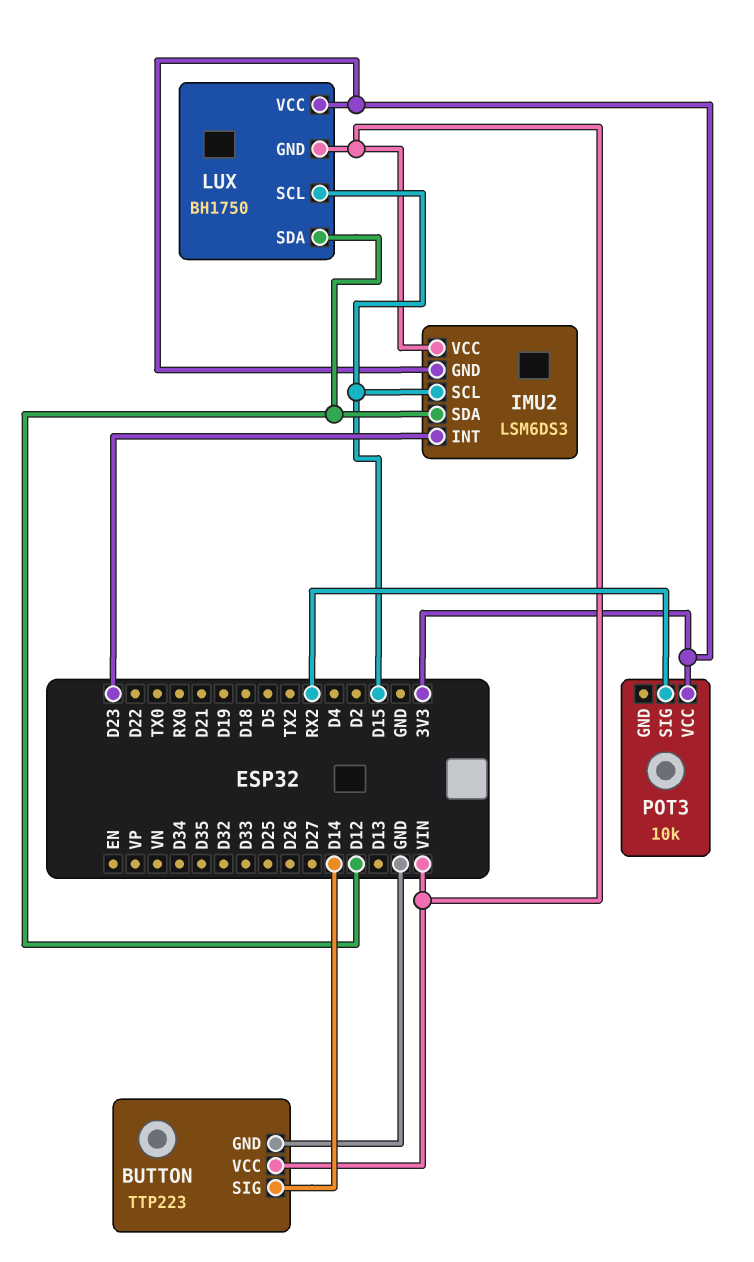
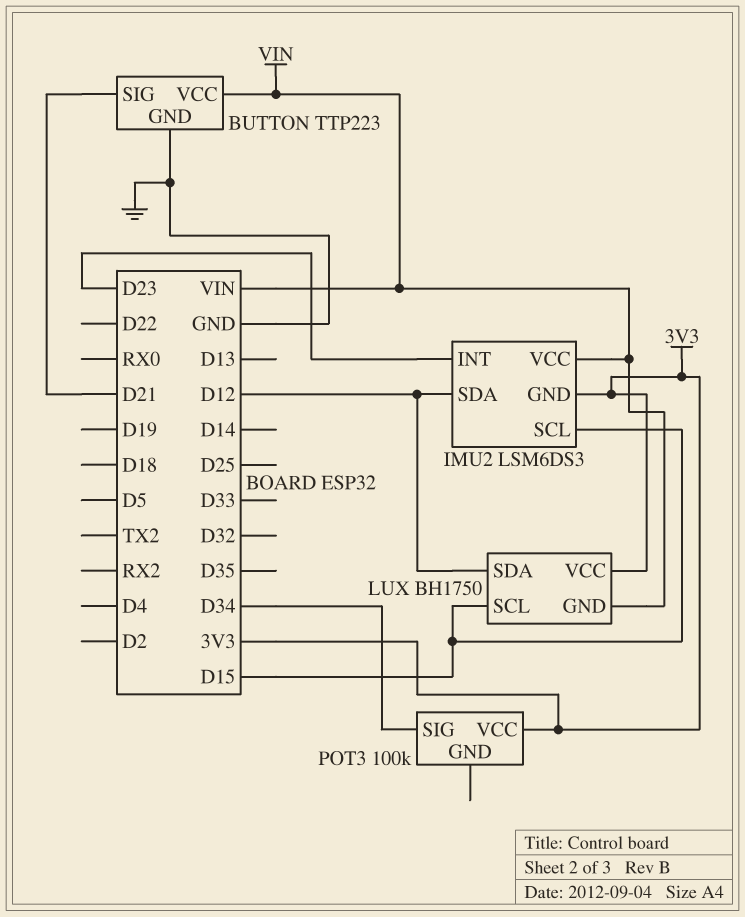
BUTTON pin SIG: D14 -> D21
POT3: 10k -> 100k
POT3 pin SIG: RX2 -> D34

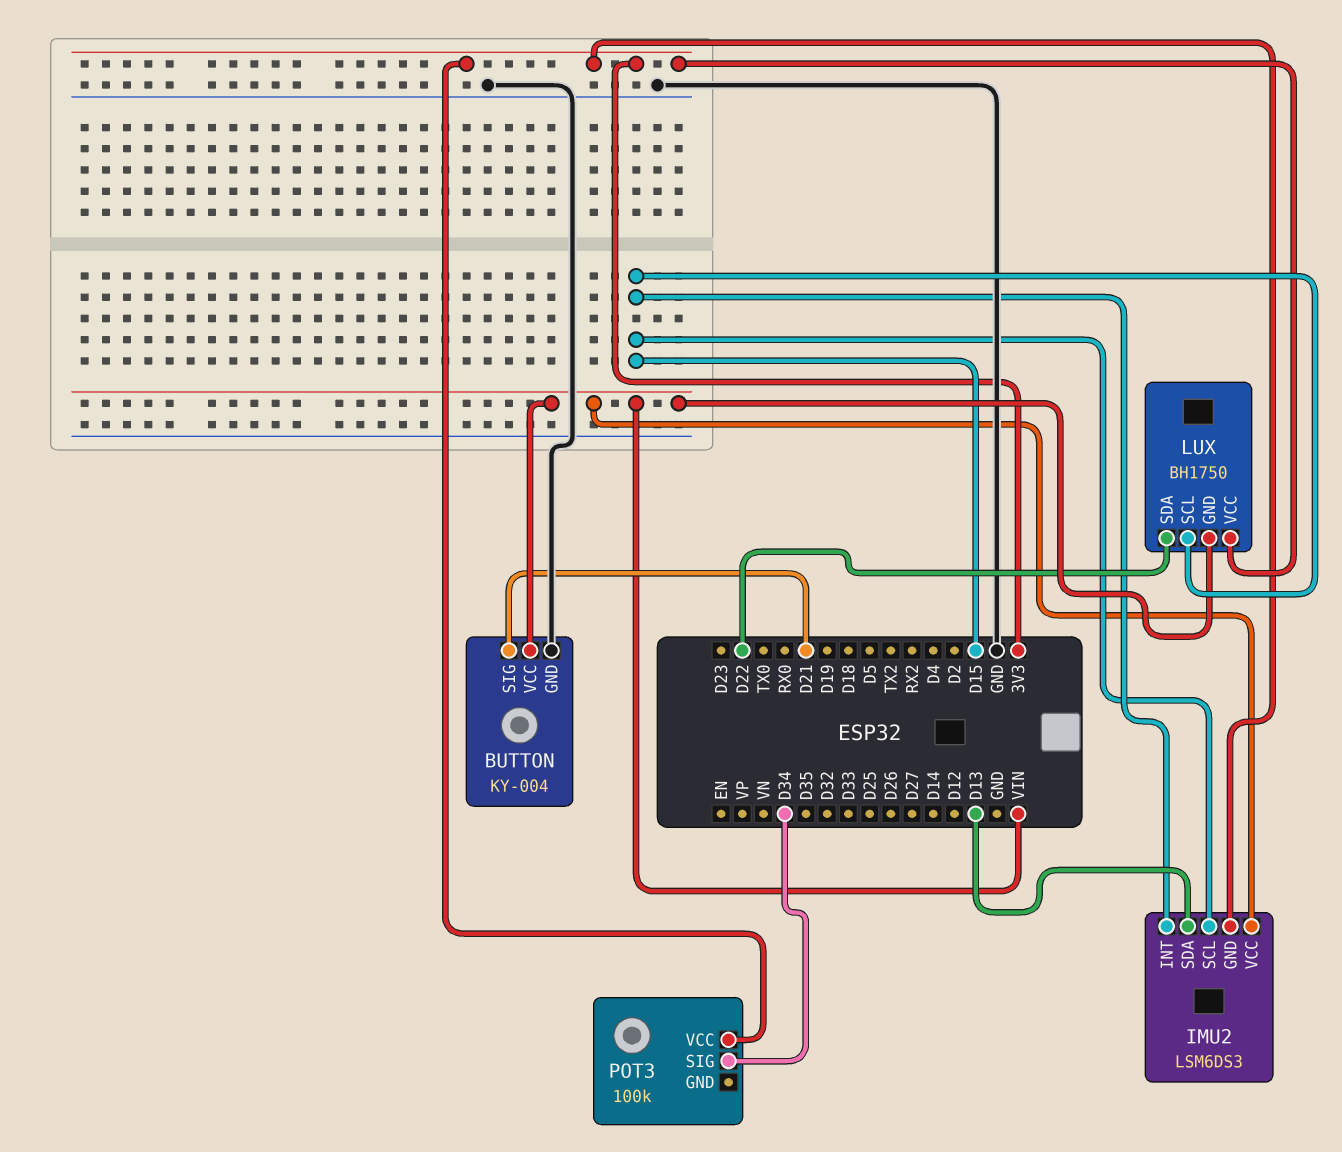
BUTTON: TTP223 -> KY-004
IMU2 pin INT: D23 -> D15
IMU2 pin SDA: D12 -> D13
LUX pin SDA: D12 -> D22

